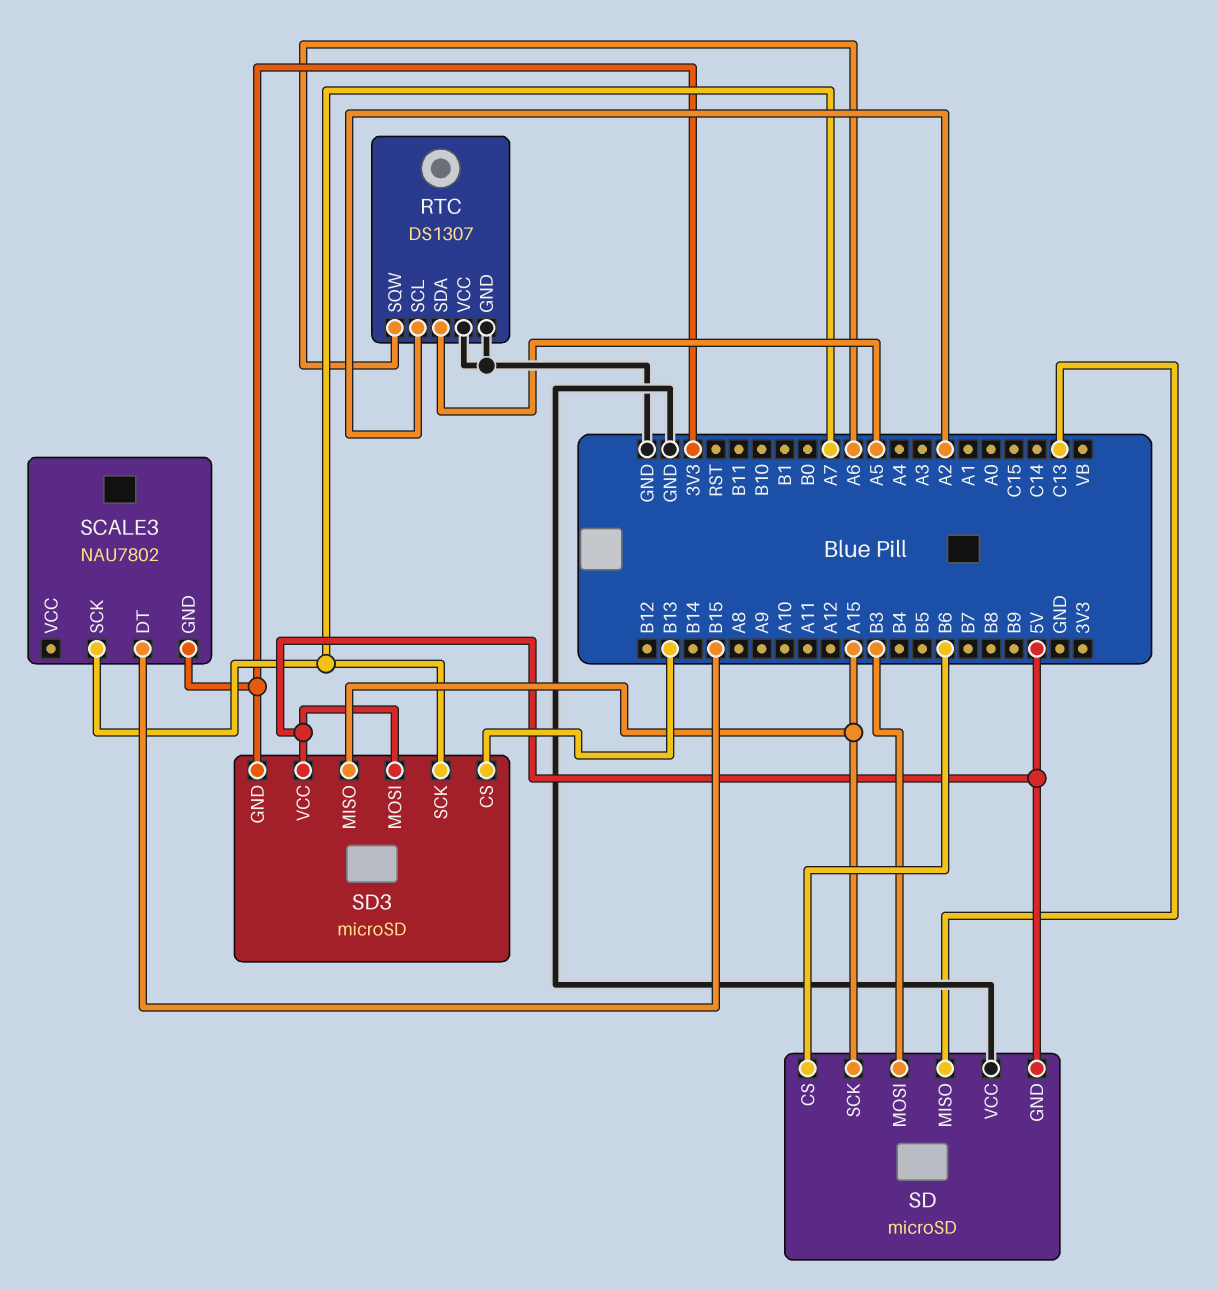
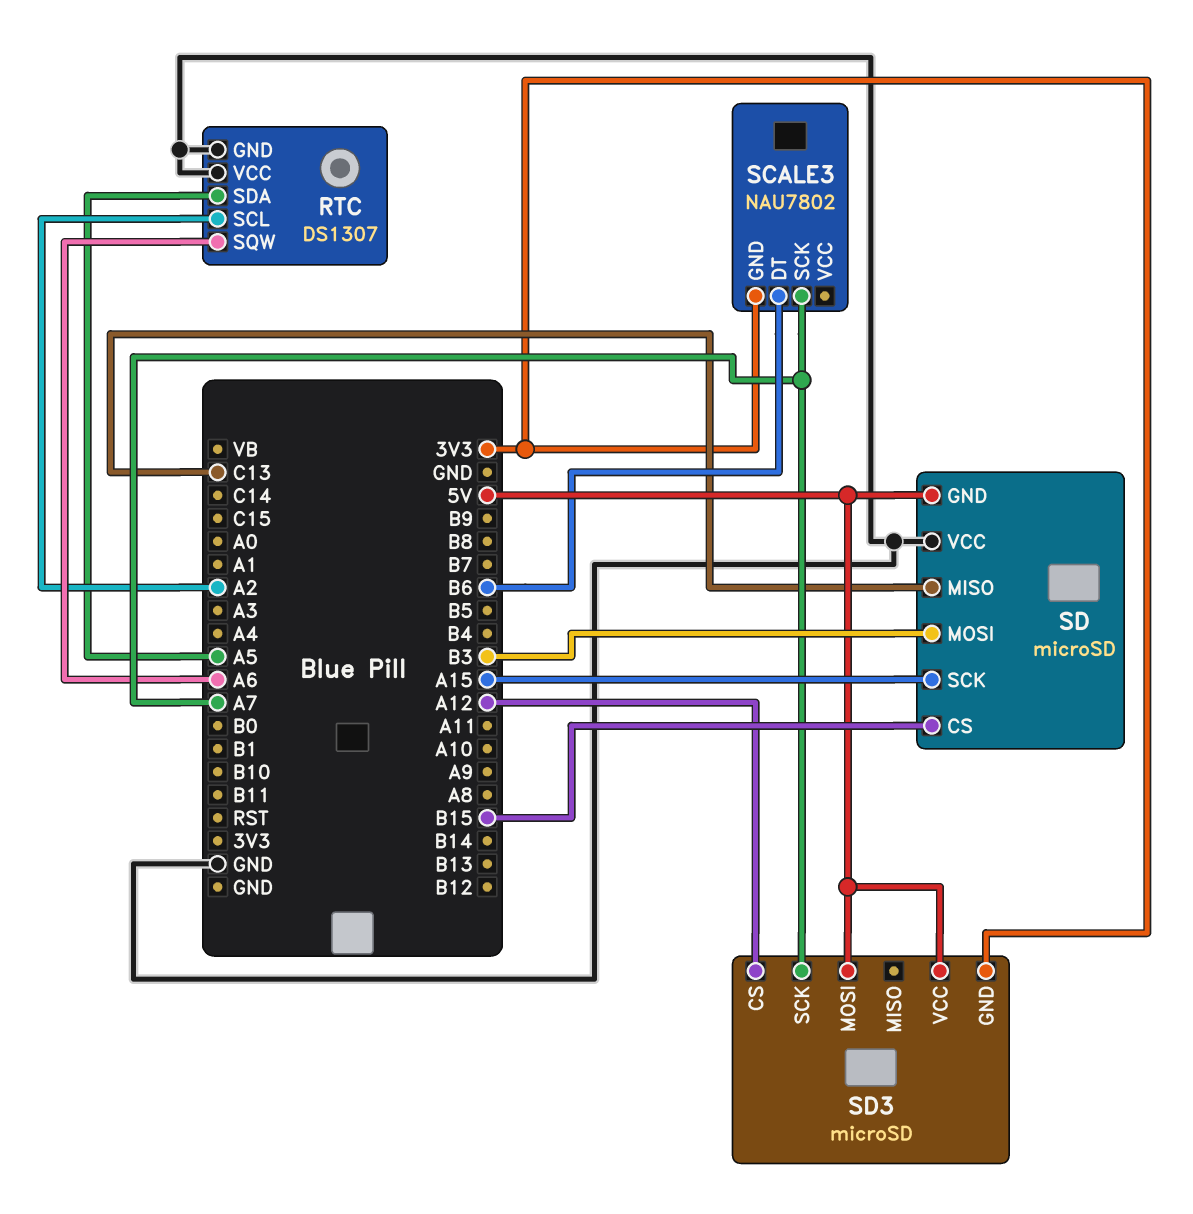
SCALE3 pin DT: B15 -> B6
SD pin CS: B6 -> B15
SD3 pin CS: B13 -> A12
SD3 pin MISO: A15 -> none

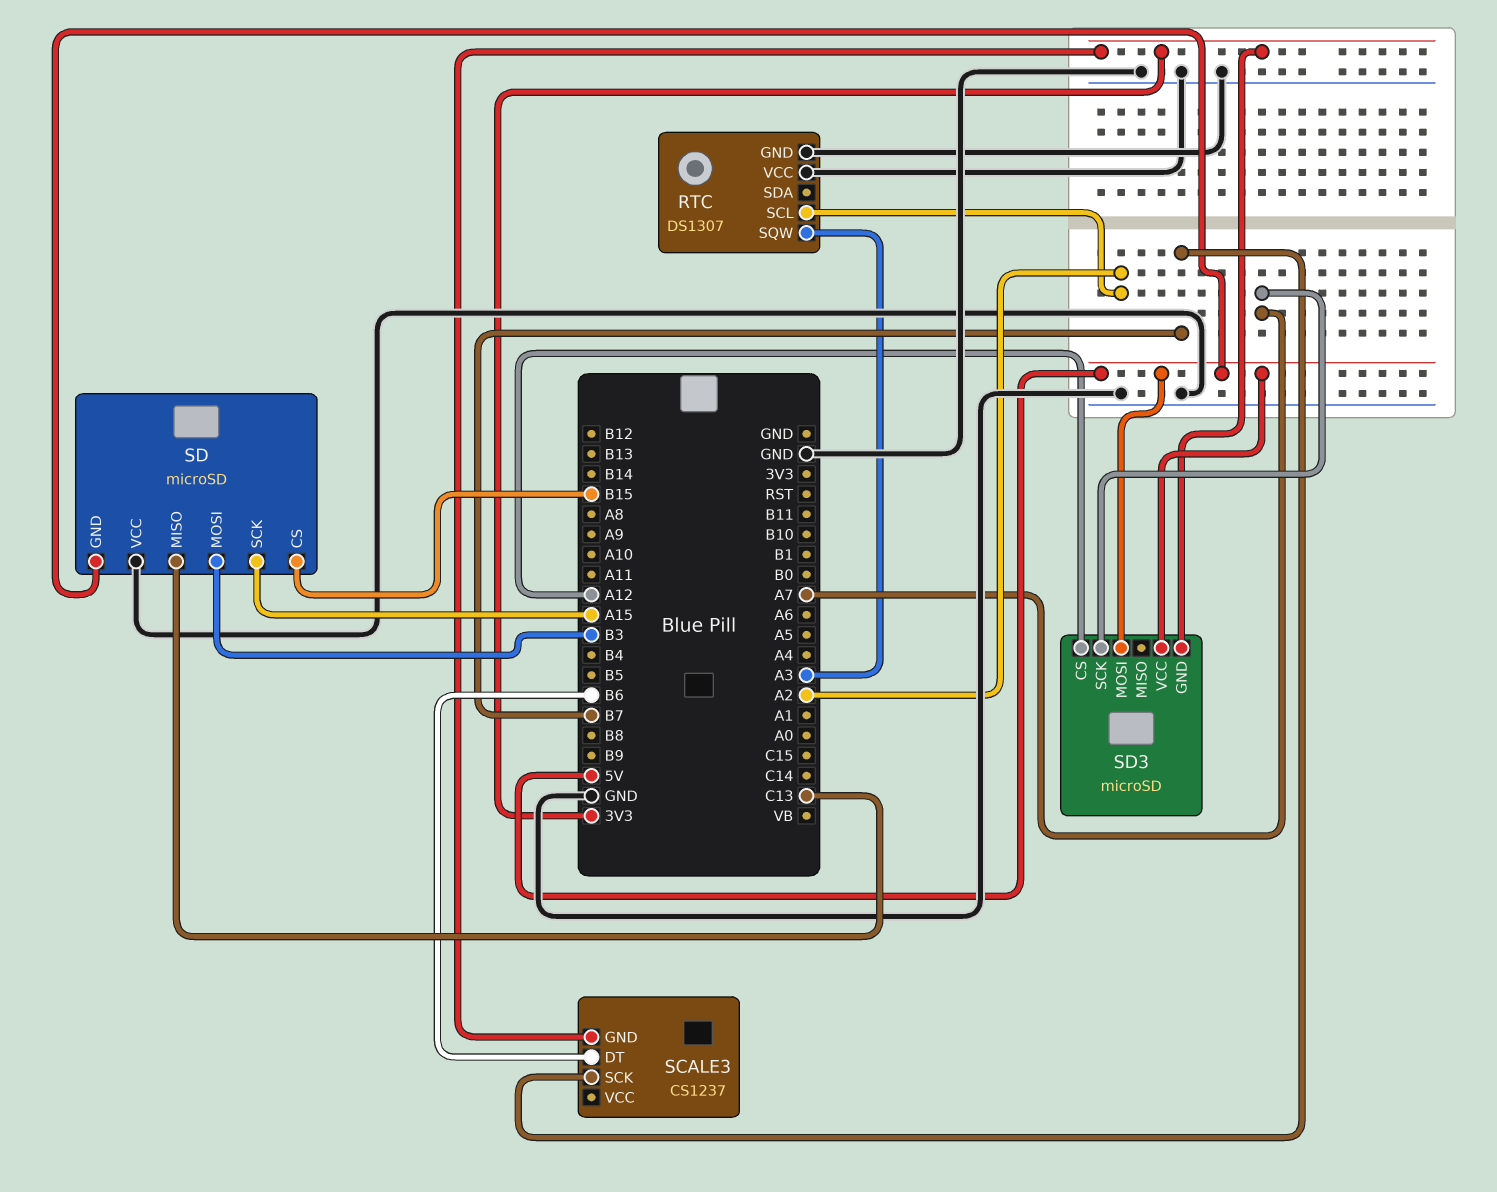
RTC pin SDA: A5 -> none
RTC pin SQW: A6 -> A3
SCALE3: NAU7802 -> CS1237
SCALE3 pin SCK: A7 -> B7

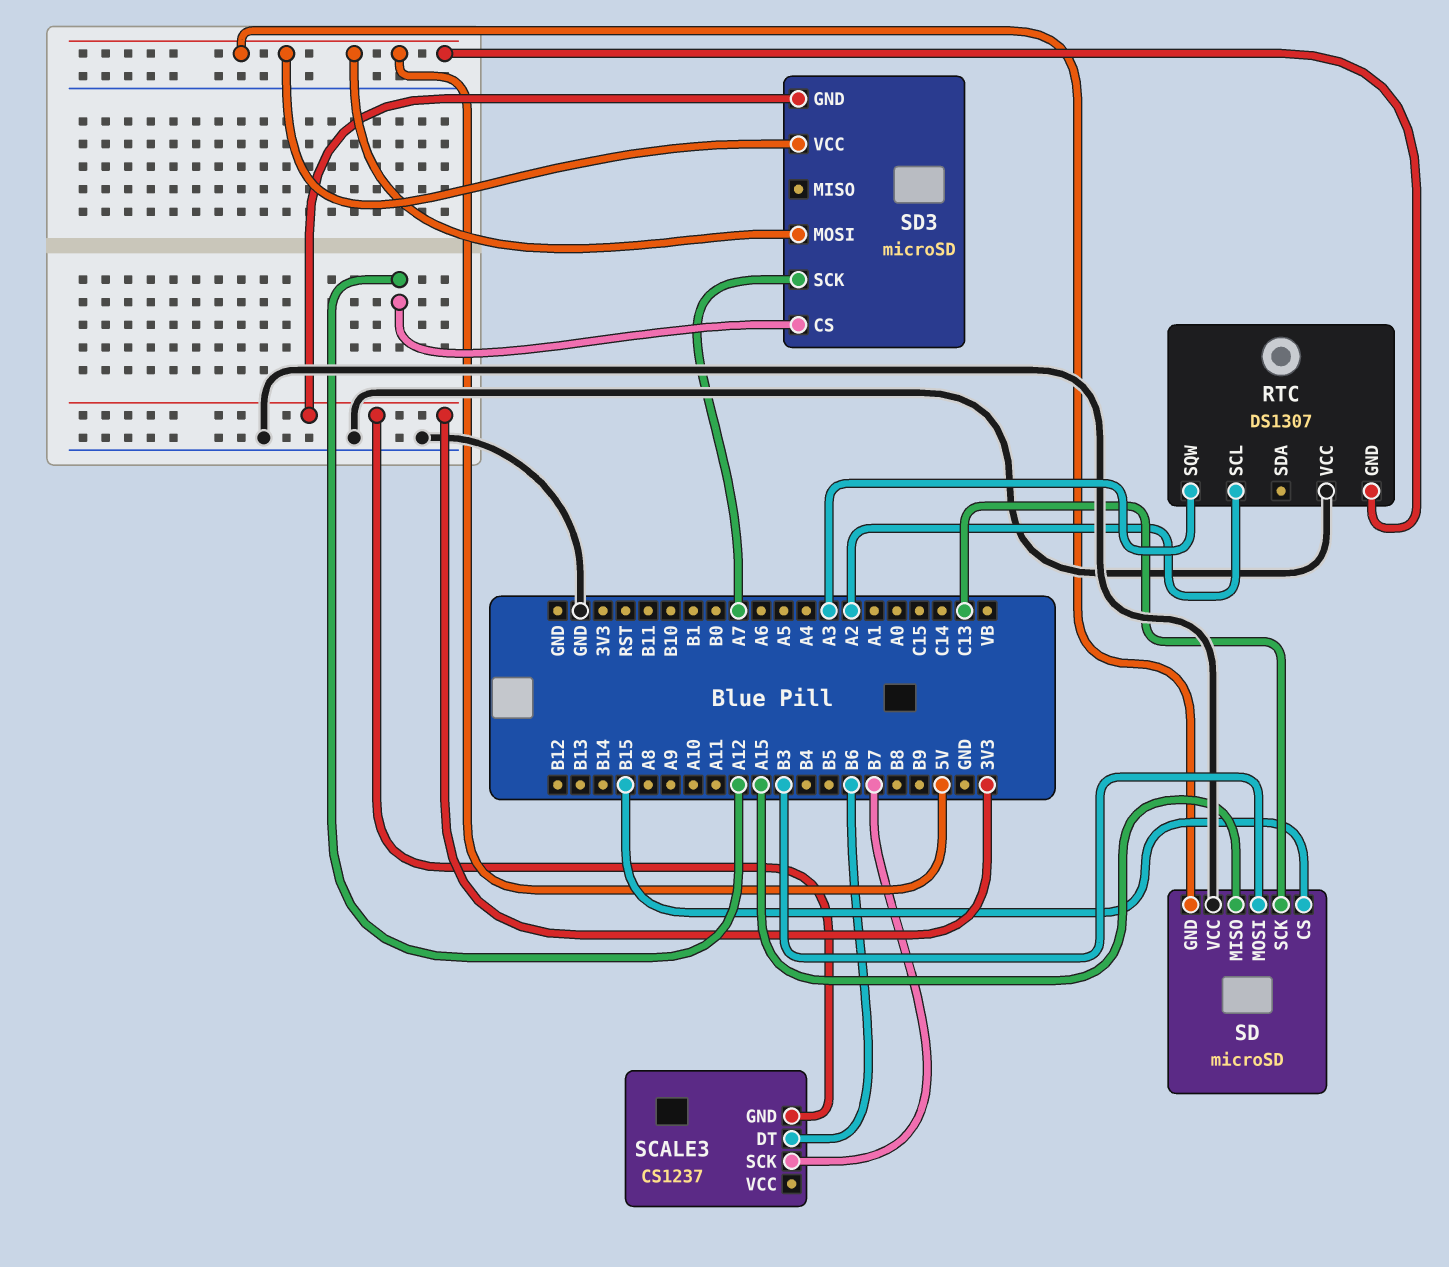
RTC pin GND: GND -> 5V
SD pin MISO: C13 -> A15
SD pin SCK: A15 -> C13

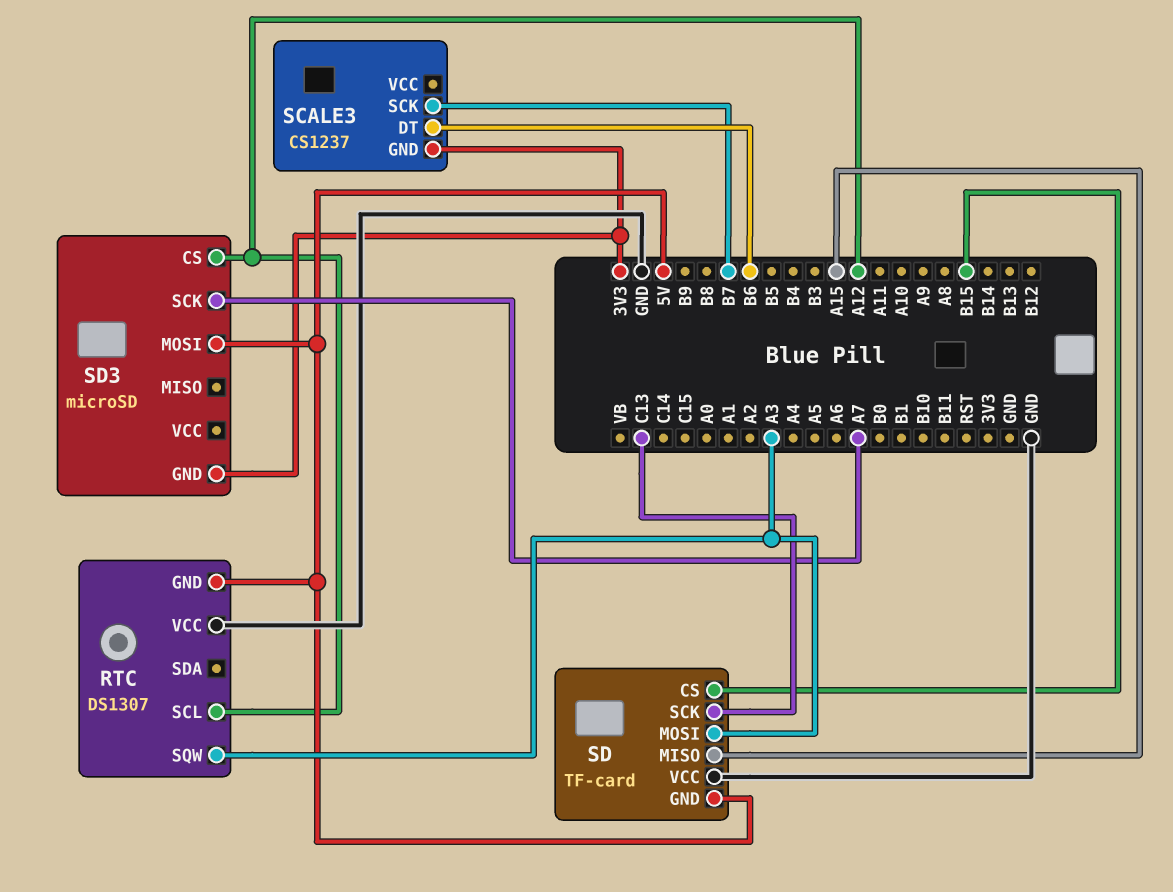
RTC pin SCL: A2 -> A12
SD: microSD -> TF-card
SD pin MOSI: B3 -> A3
SD3 pin VCC: 5V -> none

